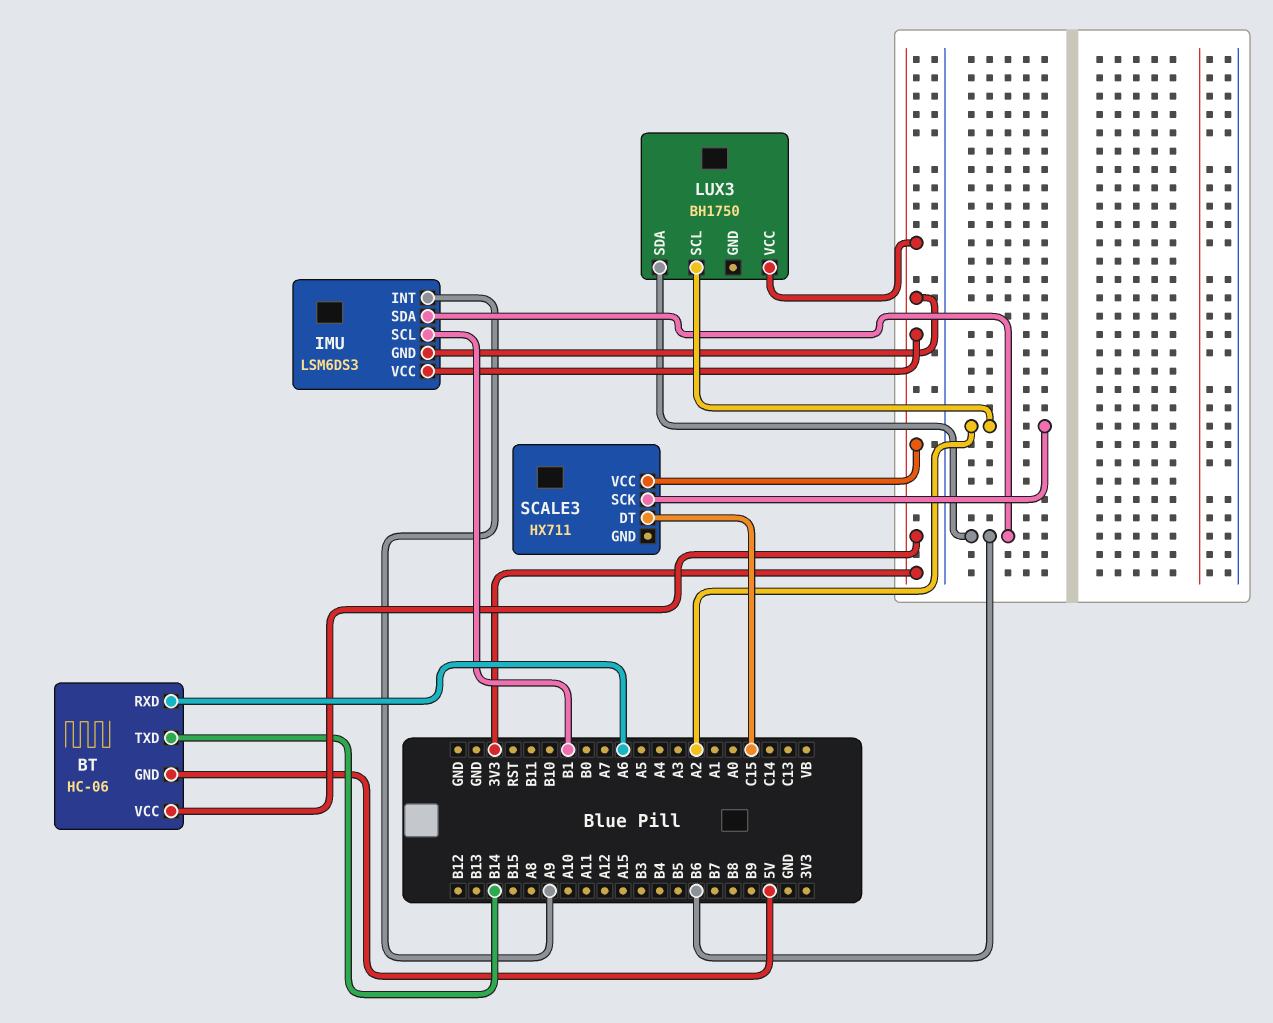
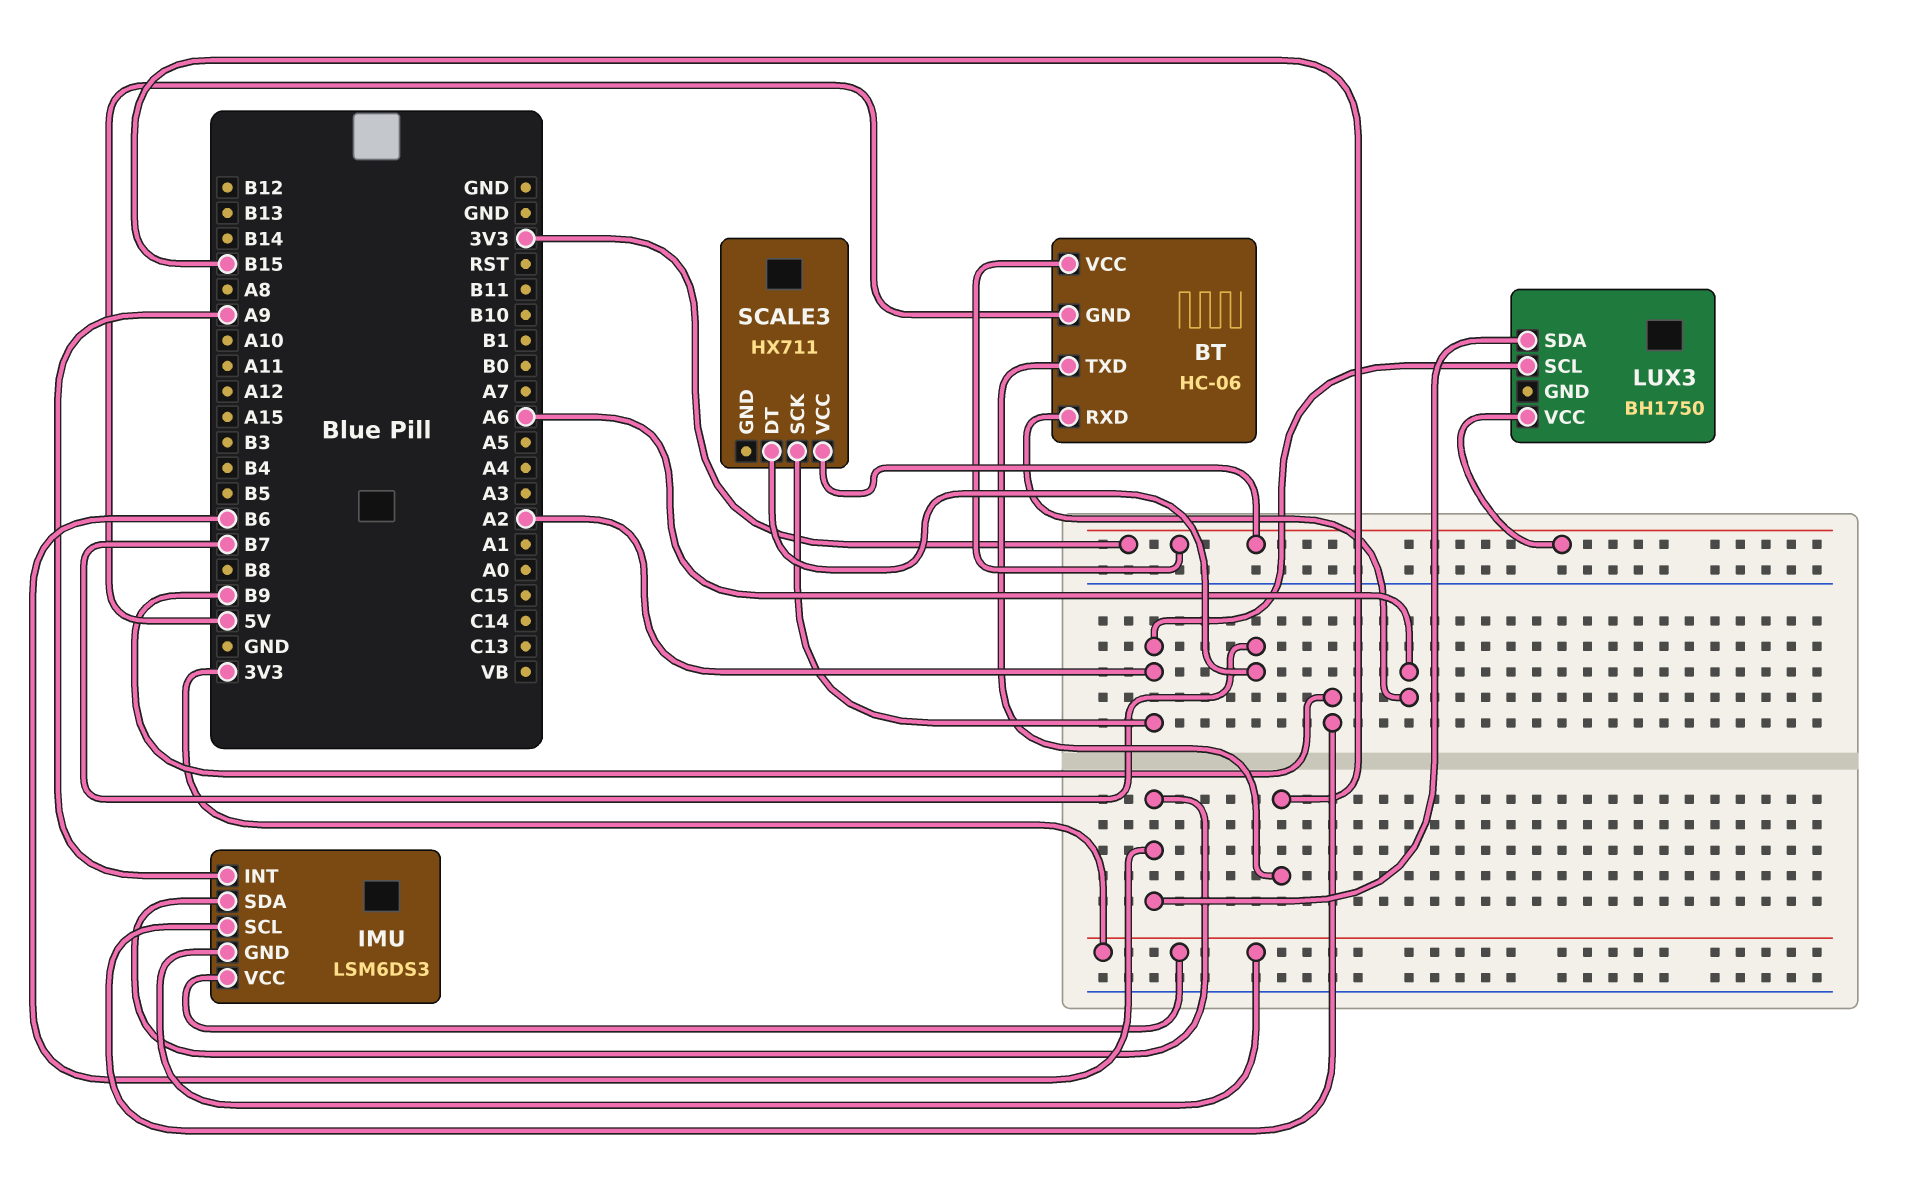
BT pin TXD: B14 -> B15
IMU pin SCL: B1 -> B9
SCALE3 pin DT: C15 -> B7

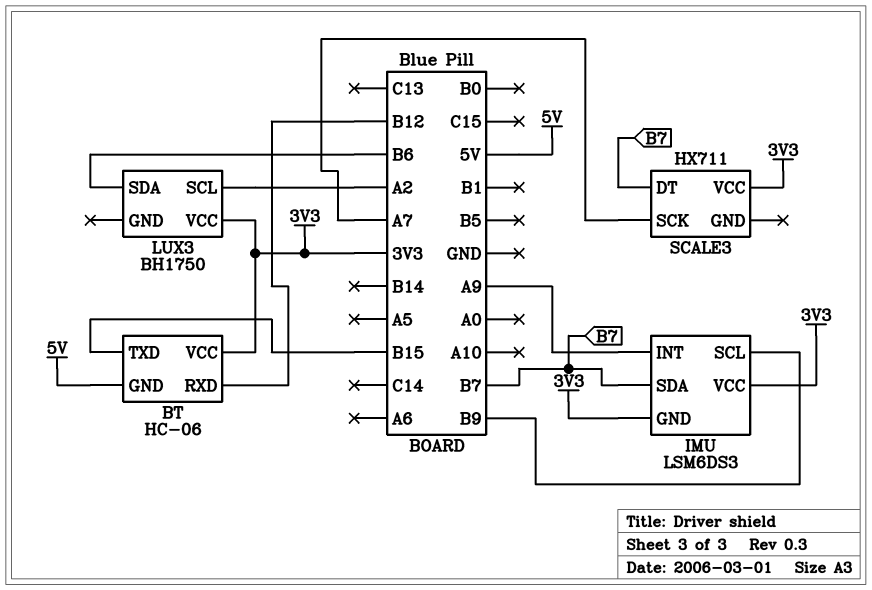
BT pin RXD: A6 -> B12
IMU pin SDA: B6 -> B7
SCALE3 pin SCK: A2 -> A7

